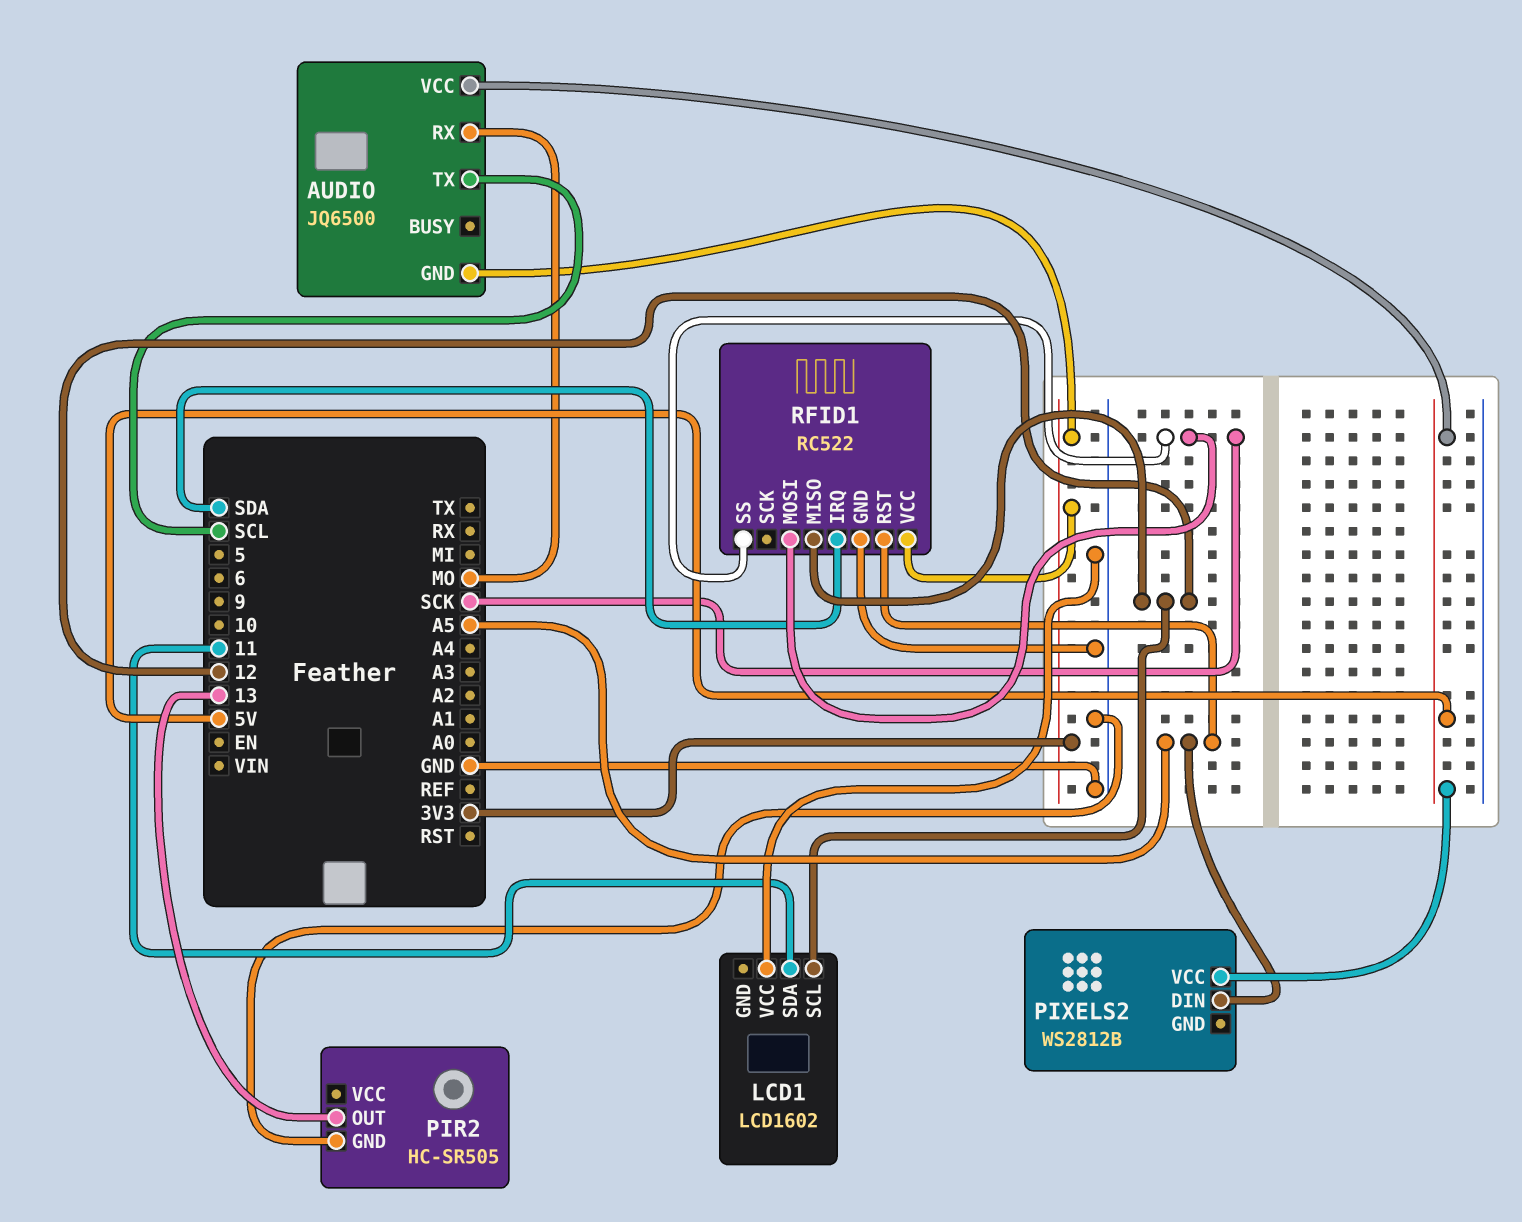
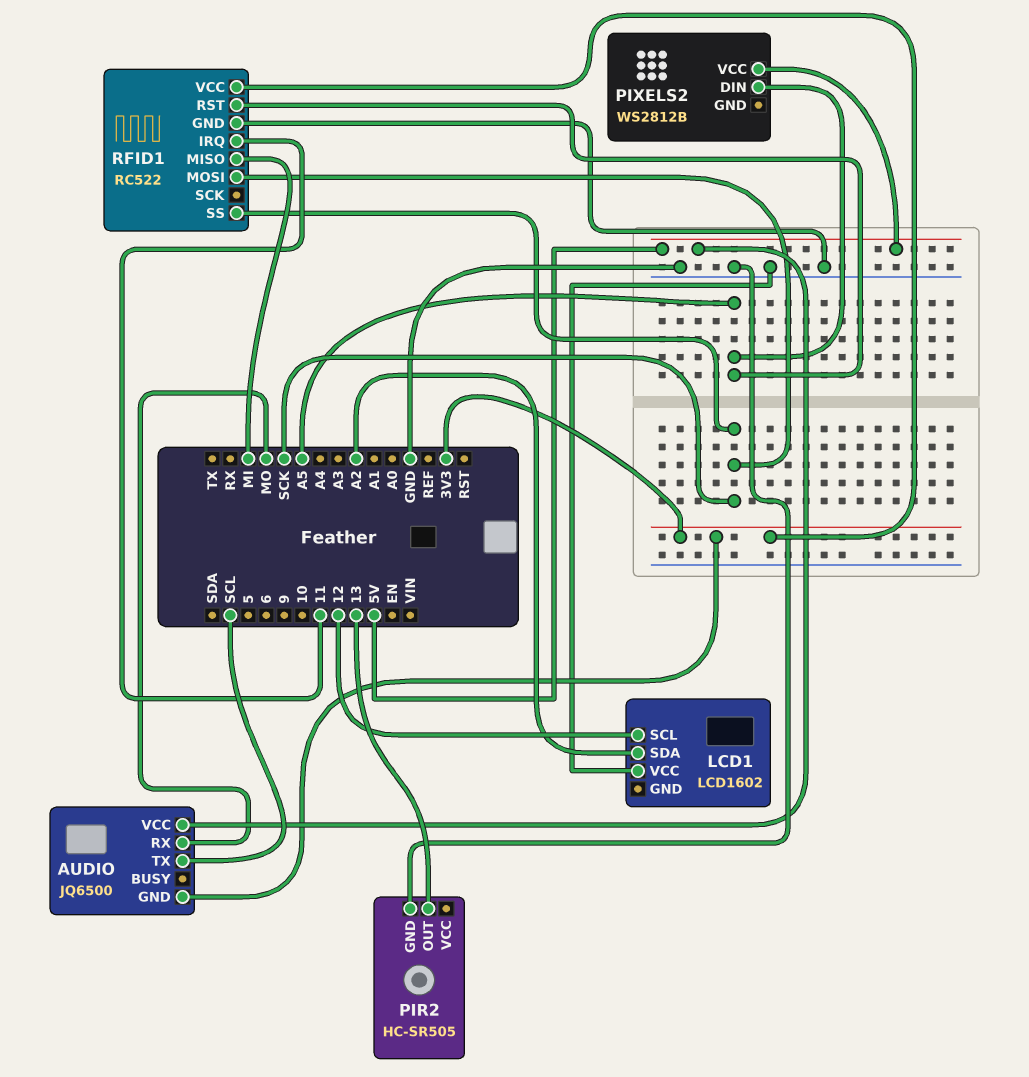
LCD1 pin SDA: 11 -> A2
RFID1 pin IRQ: SDA -> 11
RFID1 pin MISO: 12 -> MI

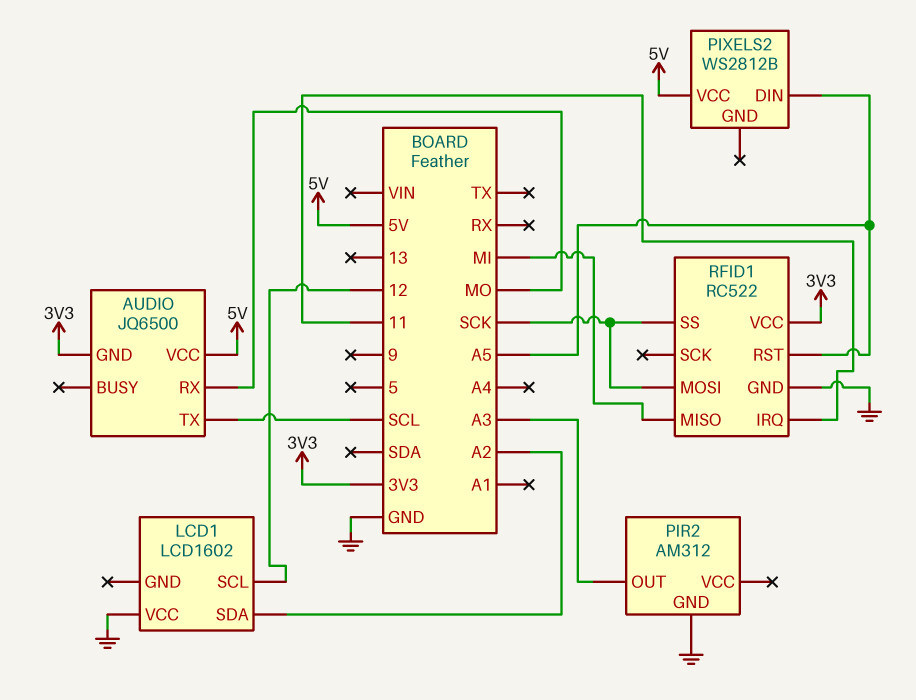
PIR2: HC-SR505 -> AM312
PIR2 pin OUT: 13 -> A3

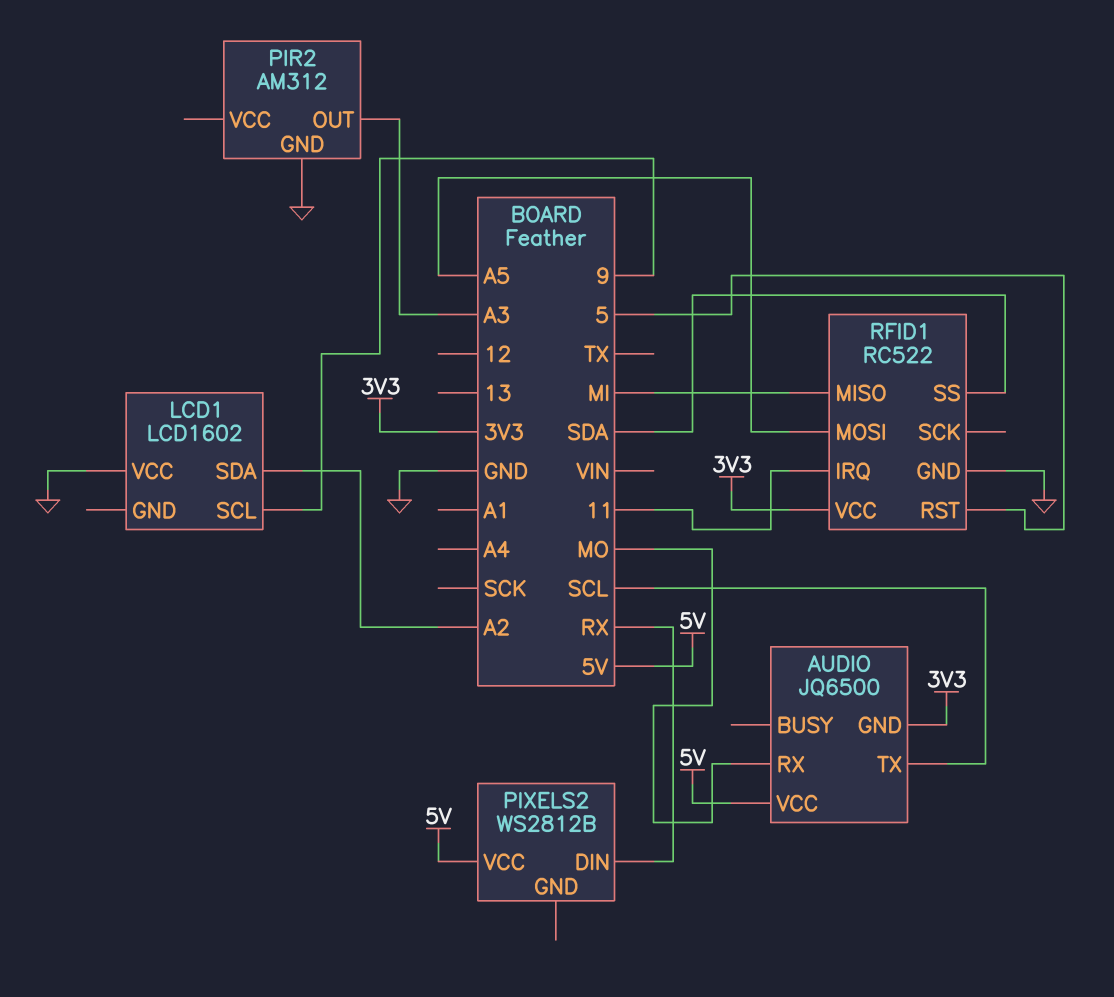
LCD1 pin SCL: 12 -> 9
PIXELS2 pin DIN: A5 -> RX
RFID1 pin MOSI: SCK -> A5
RFID1 pin RST: A5 -> 5
RFID1 pin SS: SCK -> SDA

